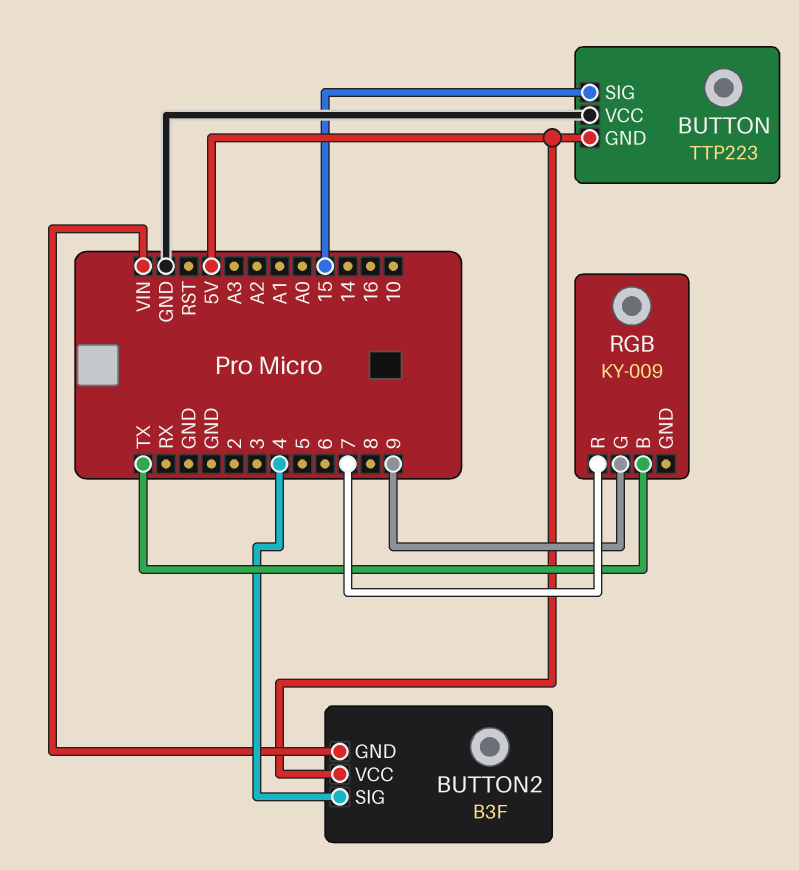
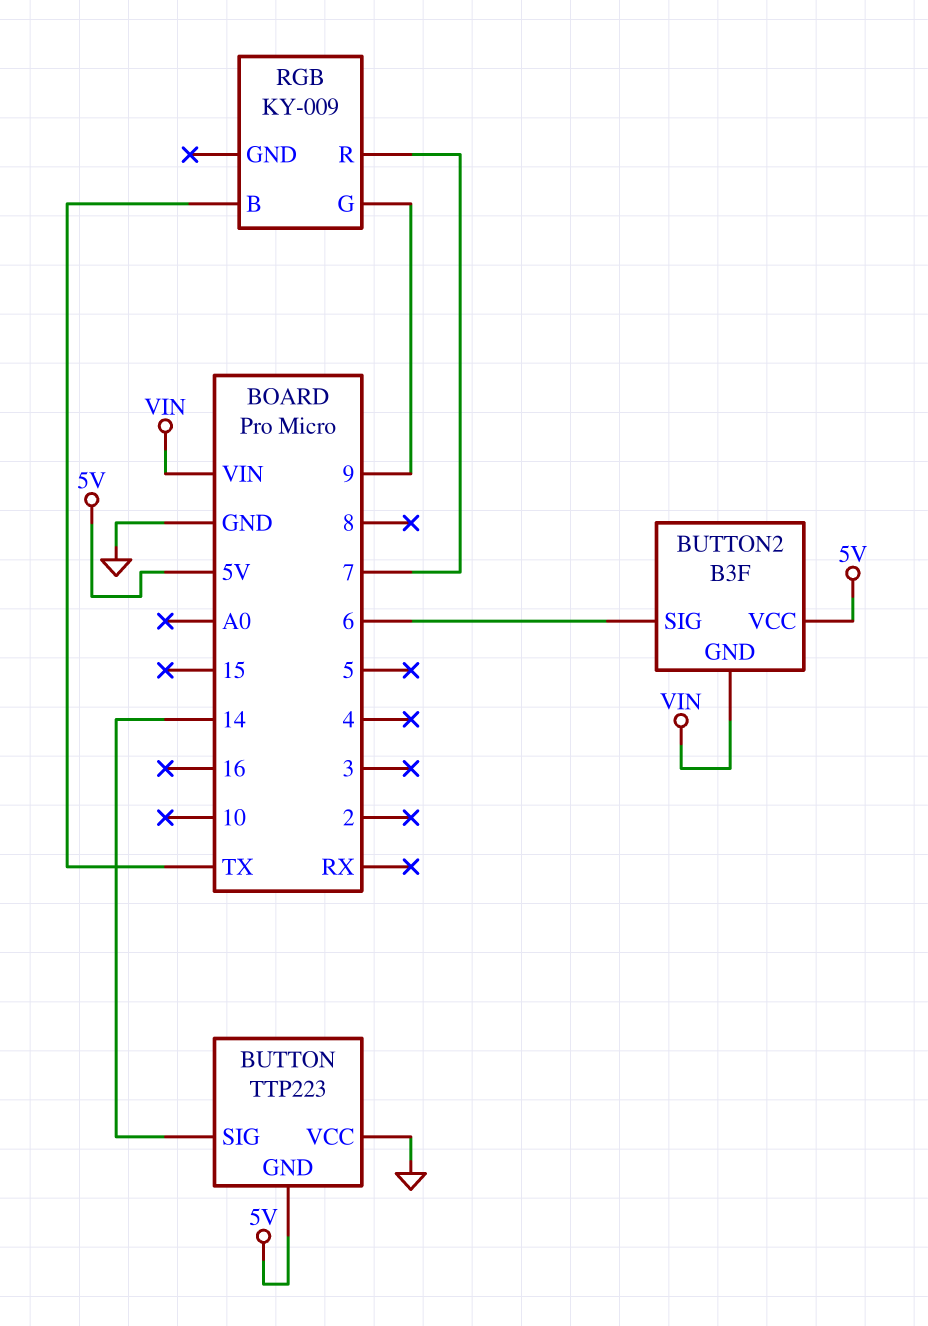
BUTTON pin SIG: 15 -> 14
BUTTON2 pin SIG: 4 -> 6

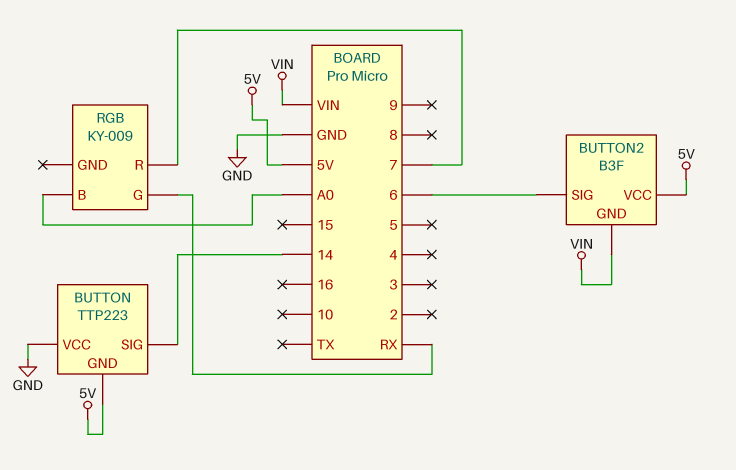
RGB pin B: TX -> A0
RGB pin G: 9 -> RX

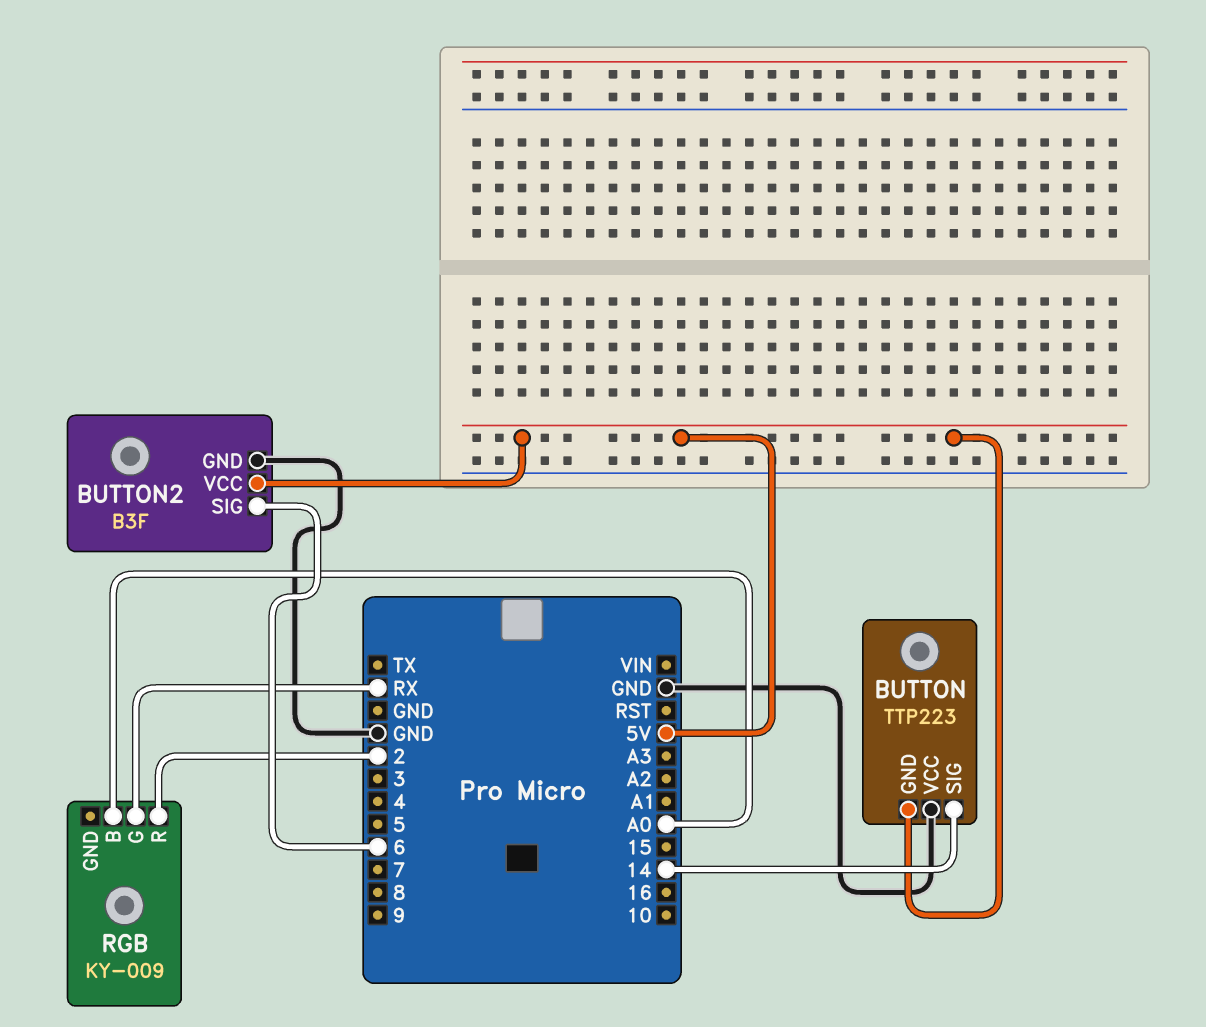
BUTTON2 pin GND: VIN -> GND
RGB pin R: 7 -> 2

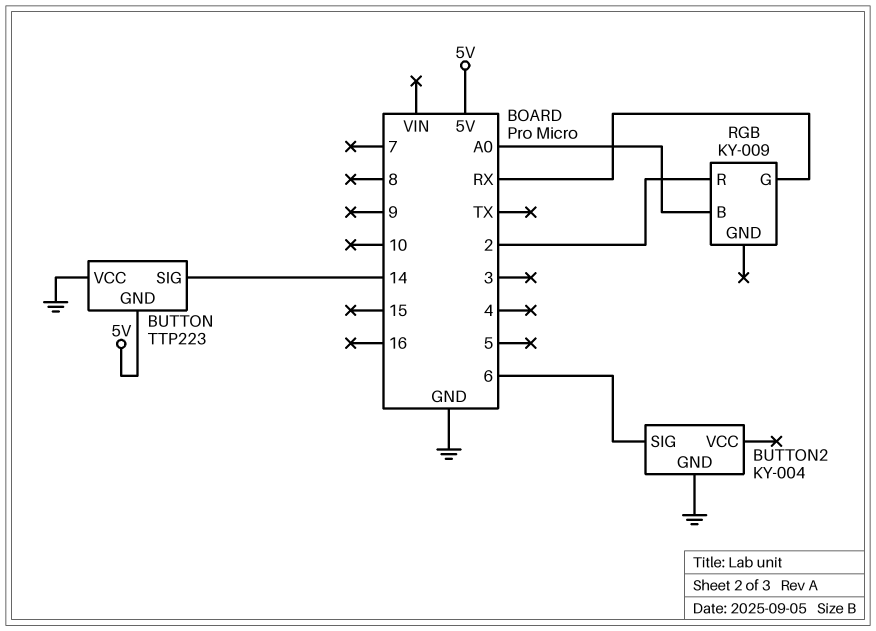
BUTTON2: B3F -> KY-004
BUTTON2 pin VCC: 5V -> none

